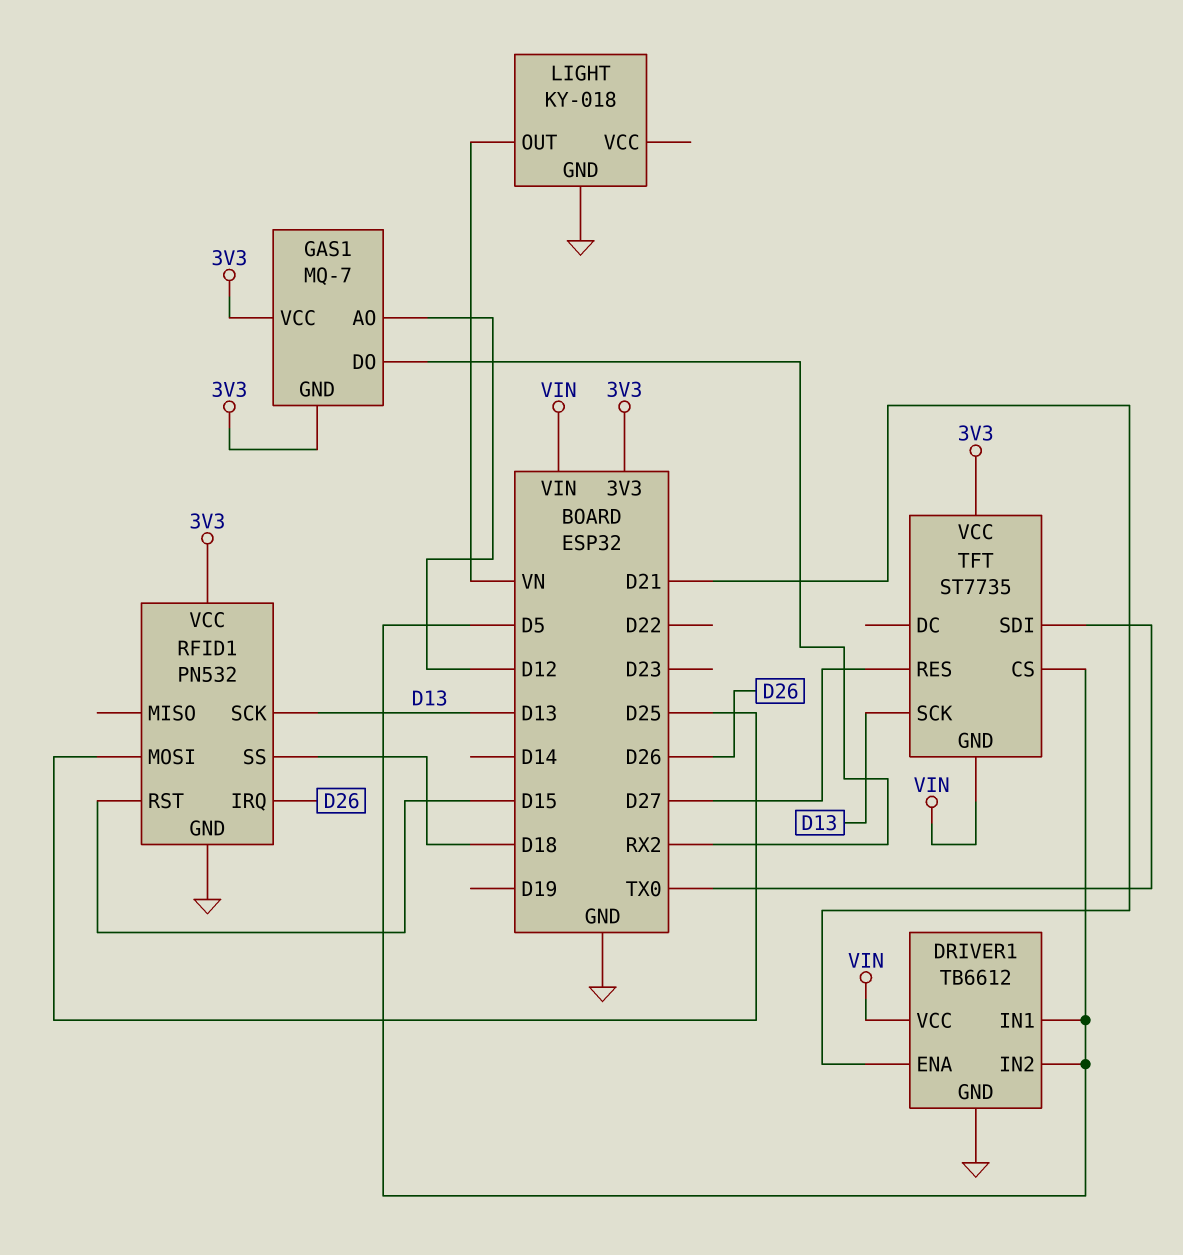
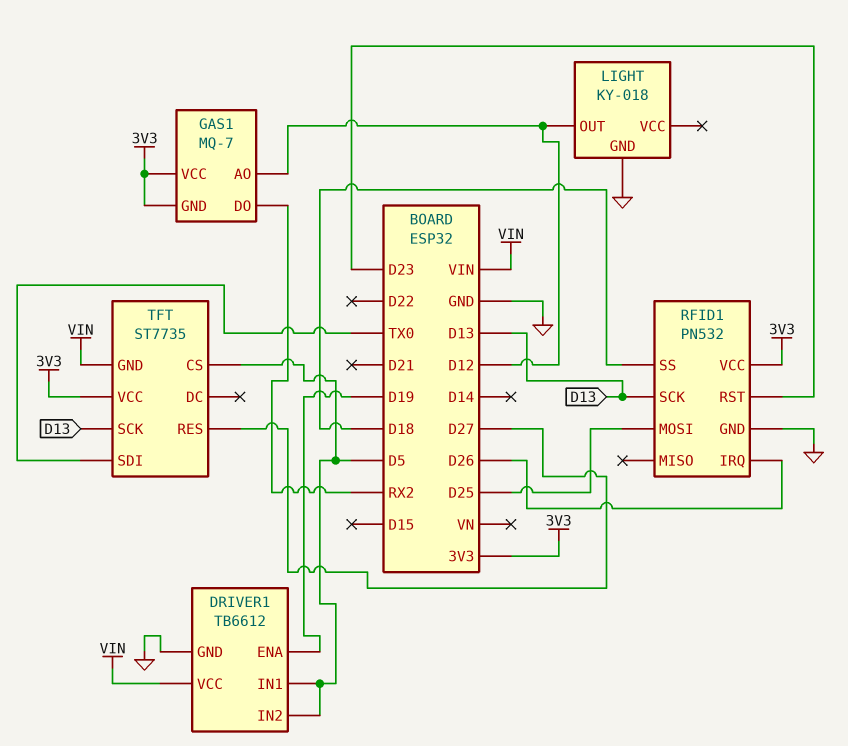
DRIVER1 pin ENA: D21 -> D19
LIGHT pin OUT: VN -> D12
RFID1 pin RST: D15 -> D23

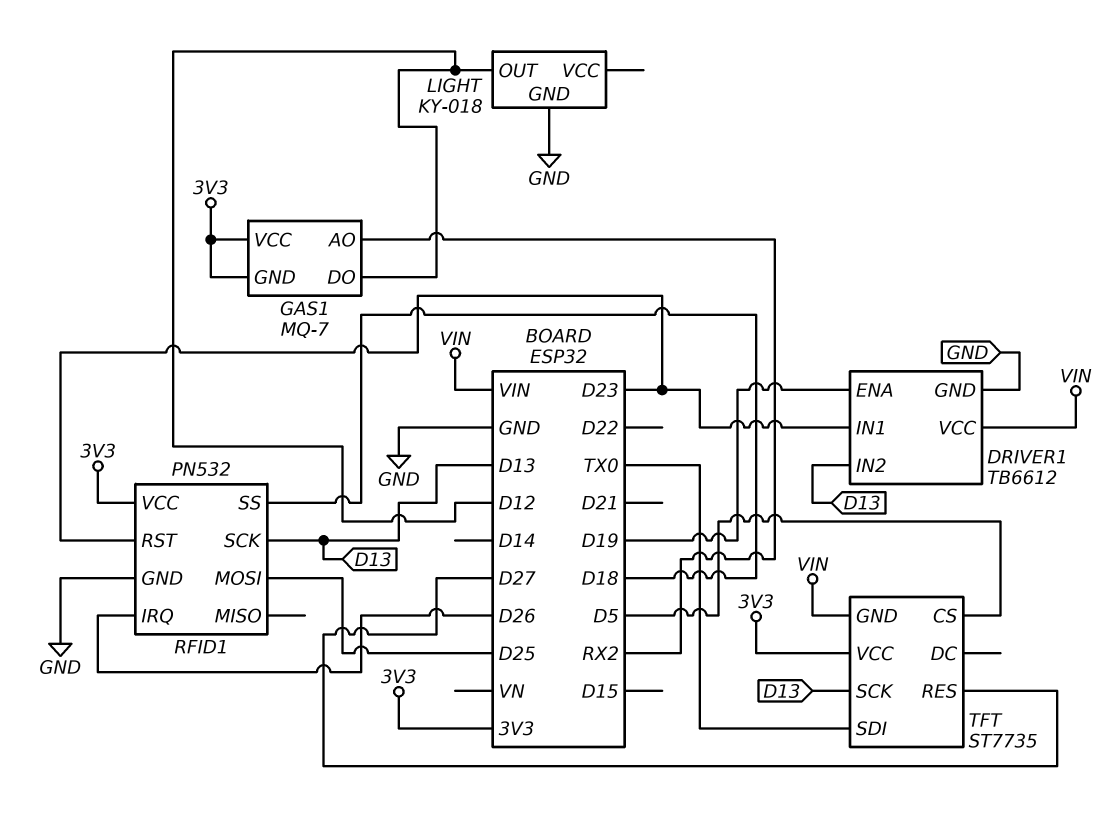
DRIVER1 pin IN1: D5 -> D23
DRIVER1 pin IN2: D5 -> D13
GAS1 pin AO: D12 -> RX2
GAS1 pin DO: RX2 -> D12

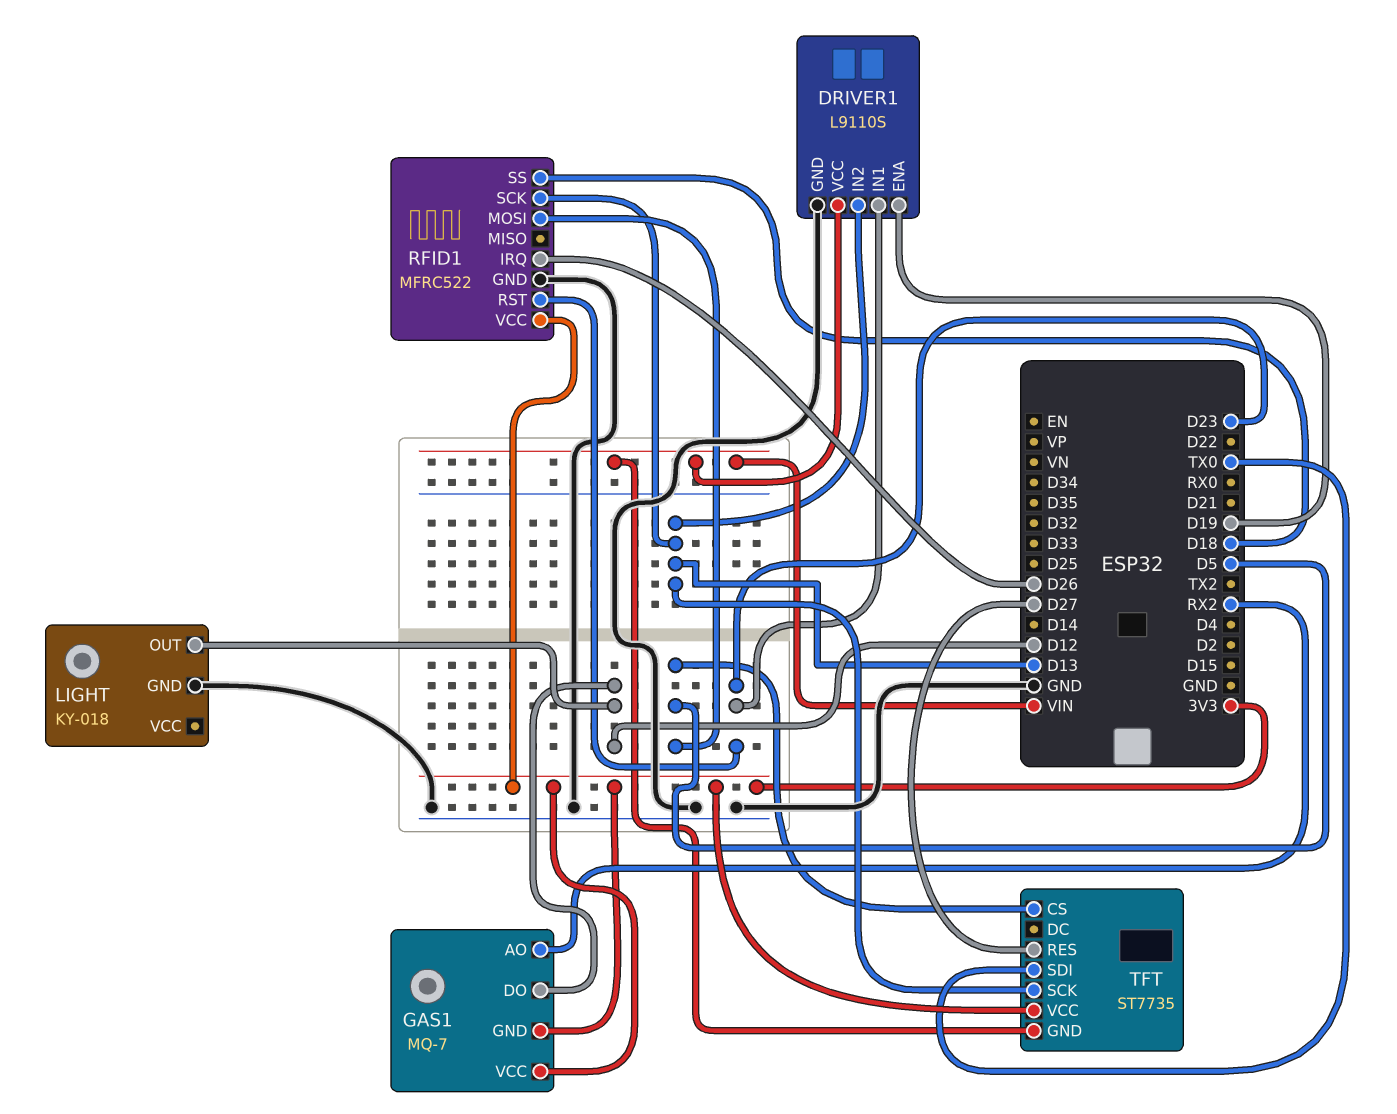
DRIVER1: TB6612 -> L9110S
RFID1: PN532 -> MFRC522
RFID1 pin MOSI: D25 -> D5

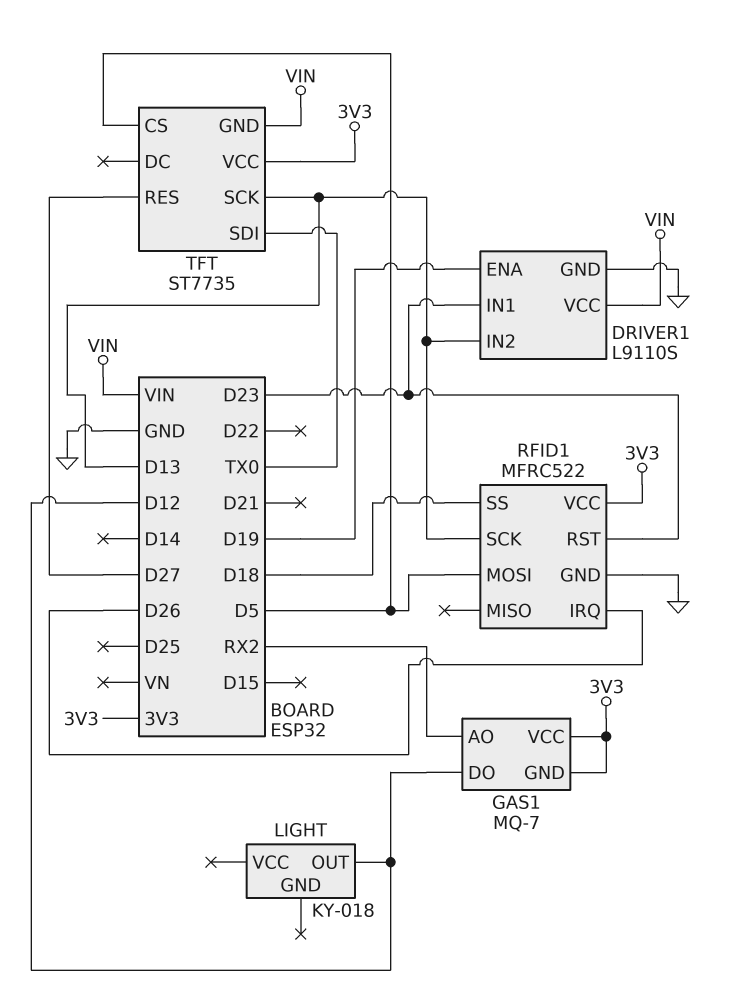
LIGHT pin GND: GND -> none

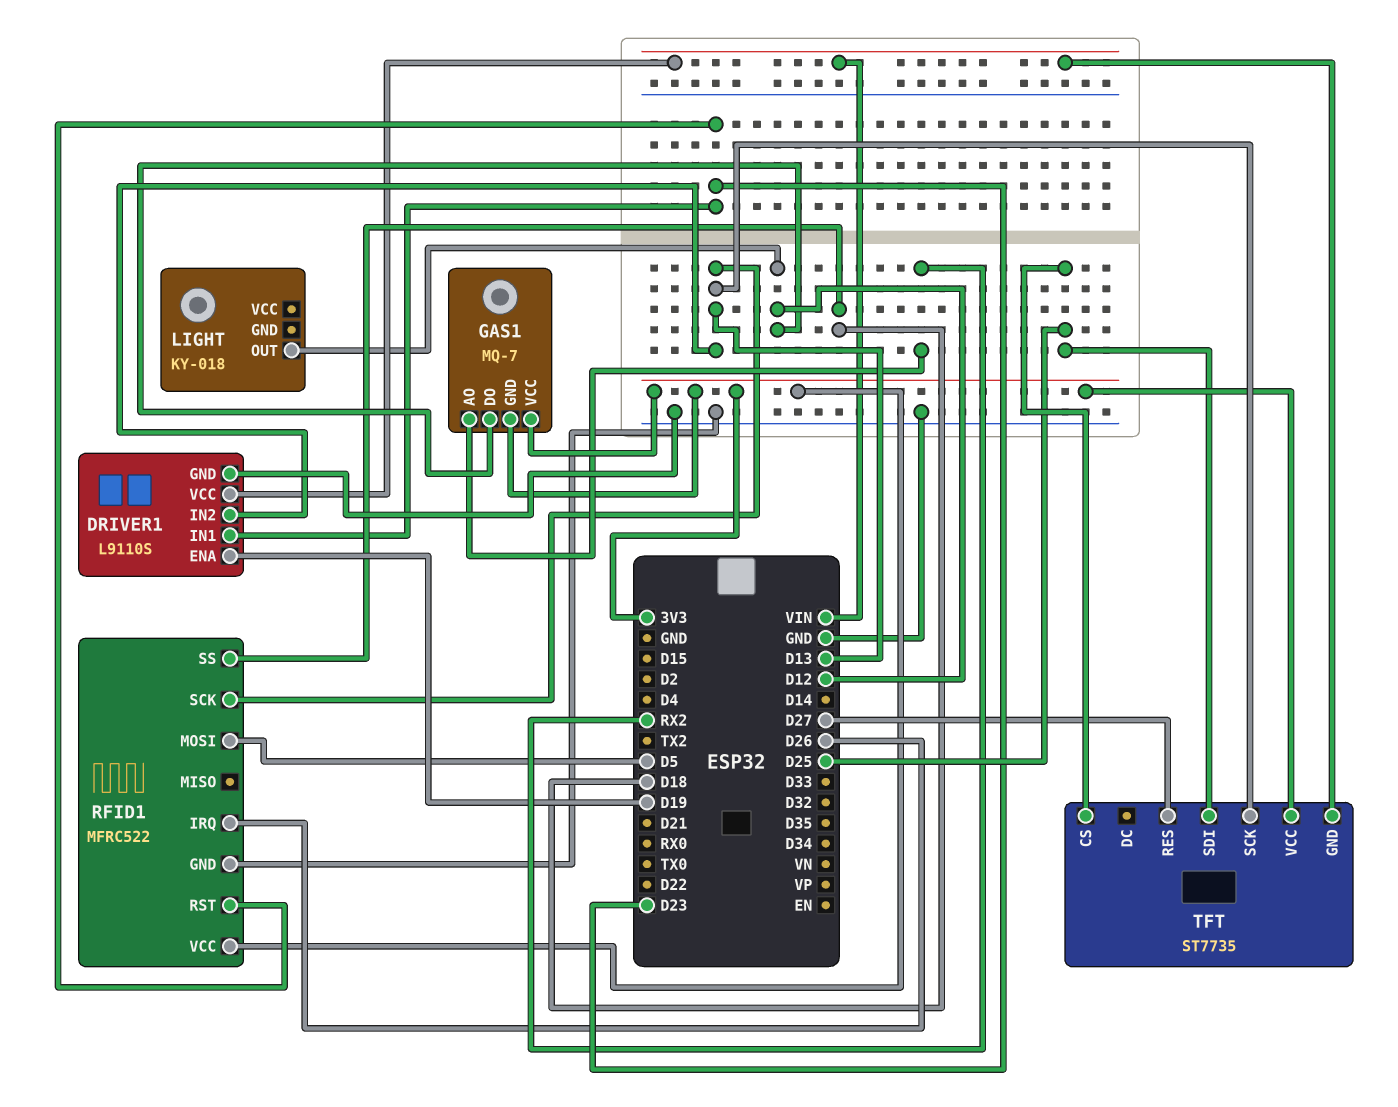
TFT pin CS: D5 -> D25
TFT pin SDI: TX0 -> D25

